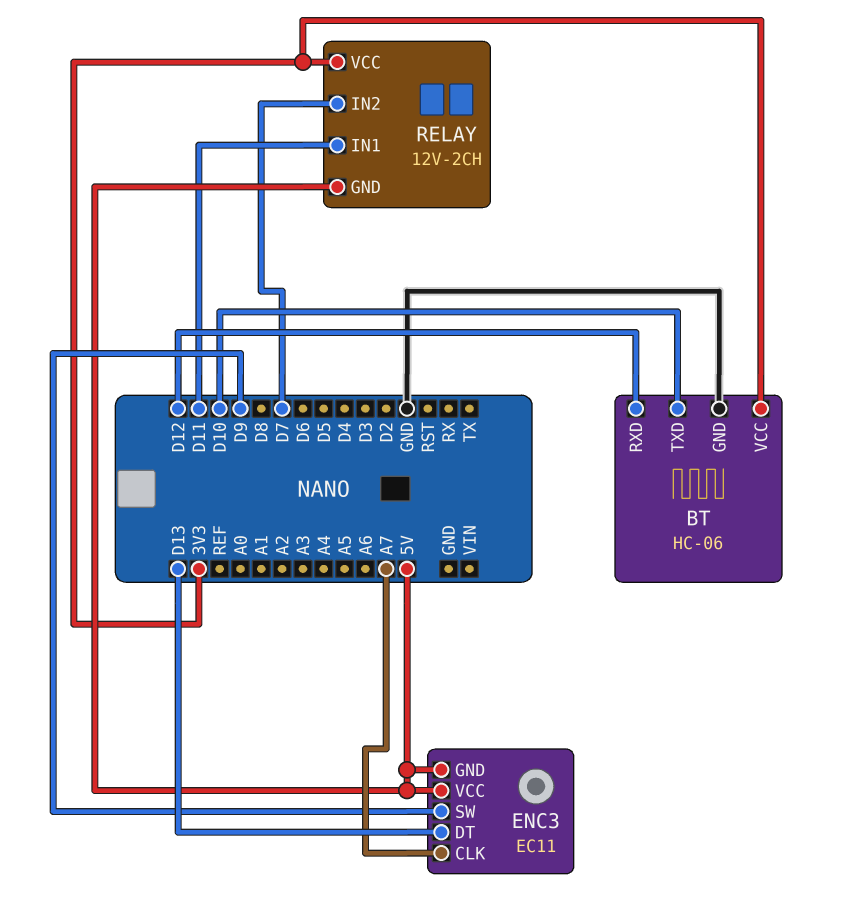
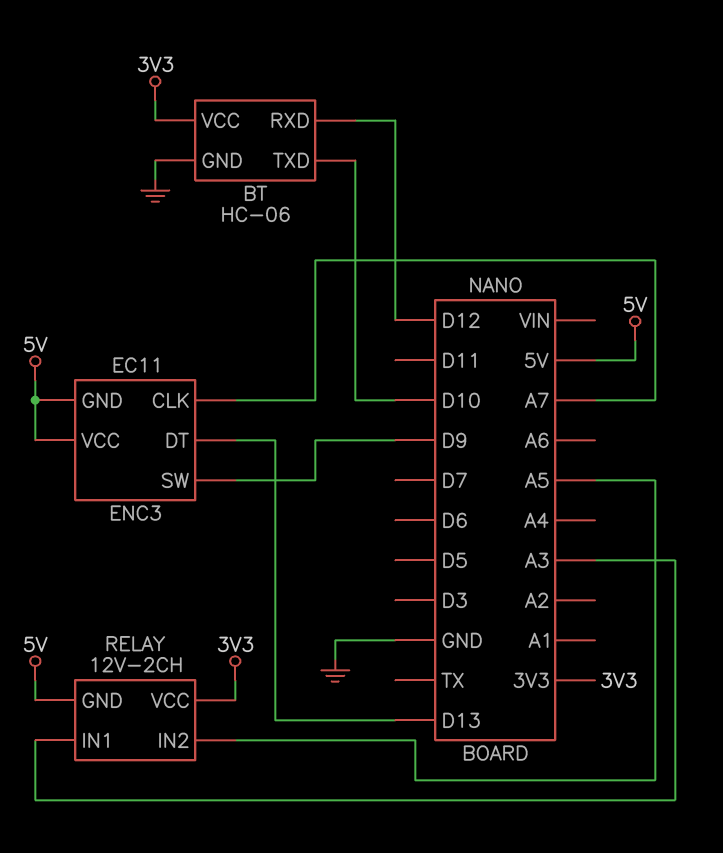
RELAY pin IN1: D11 -> A3
RELAY pin IN2: D7 -> A5

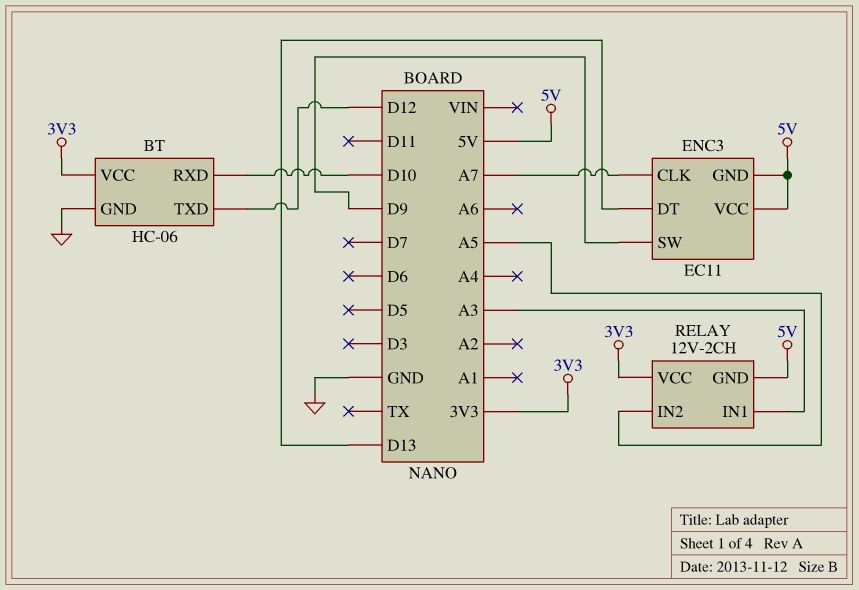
BT pin RXD: D12 -> D10
BT pin TXD: D10 -> D12

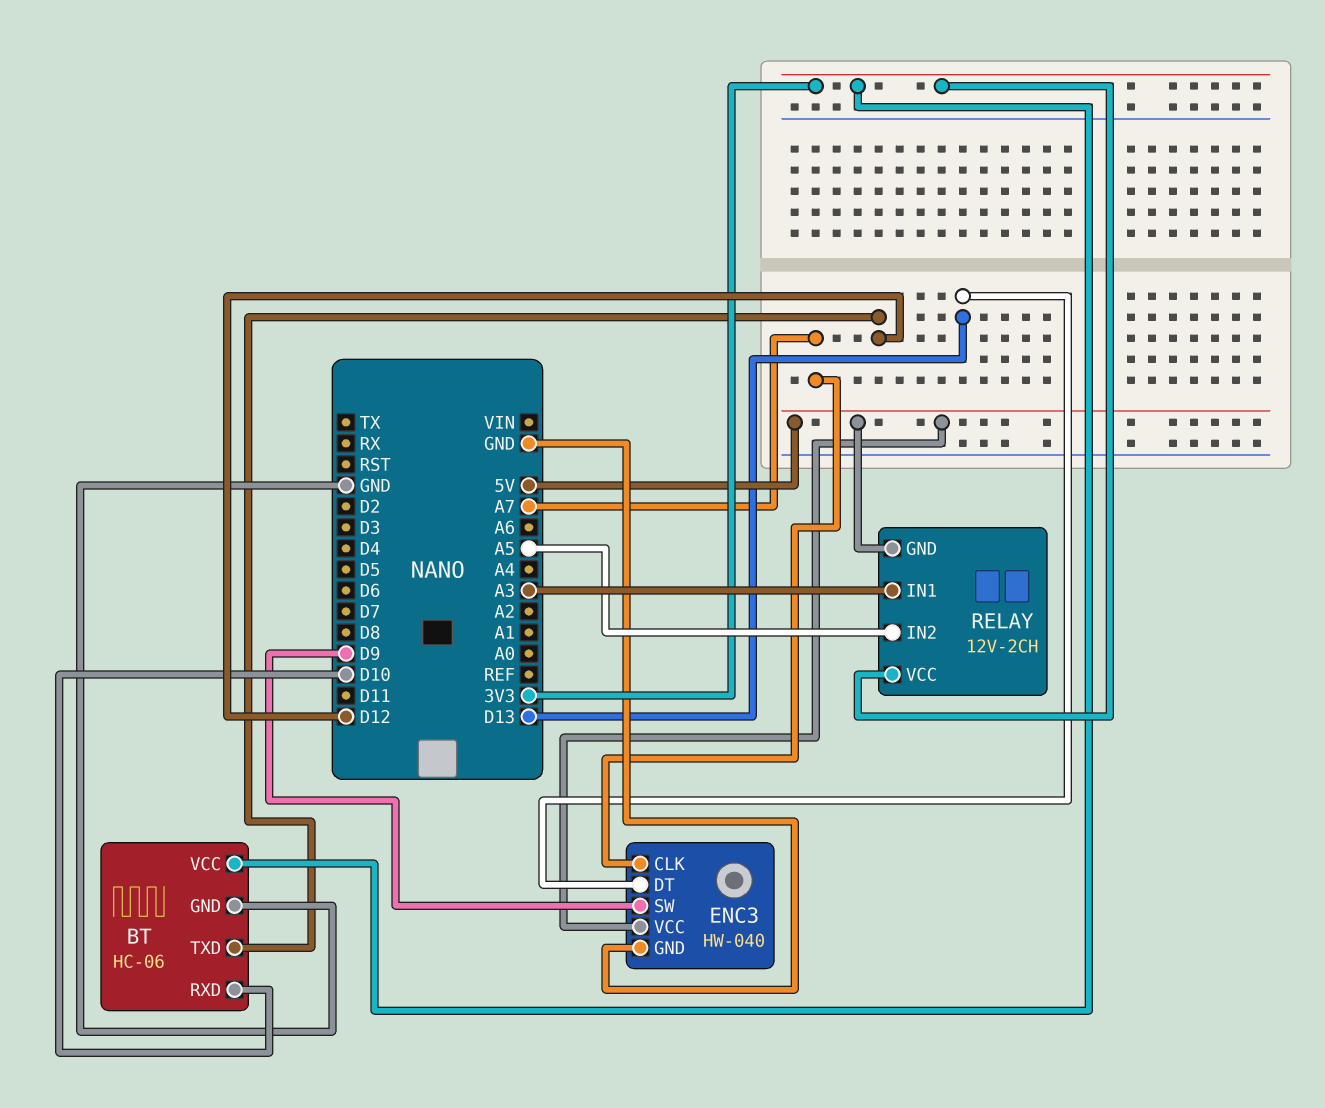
ENC3: EC11 -> HW-040
ENC3 pin GND: 5V -> GND

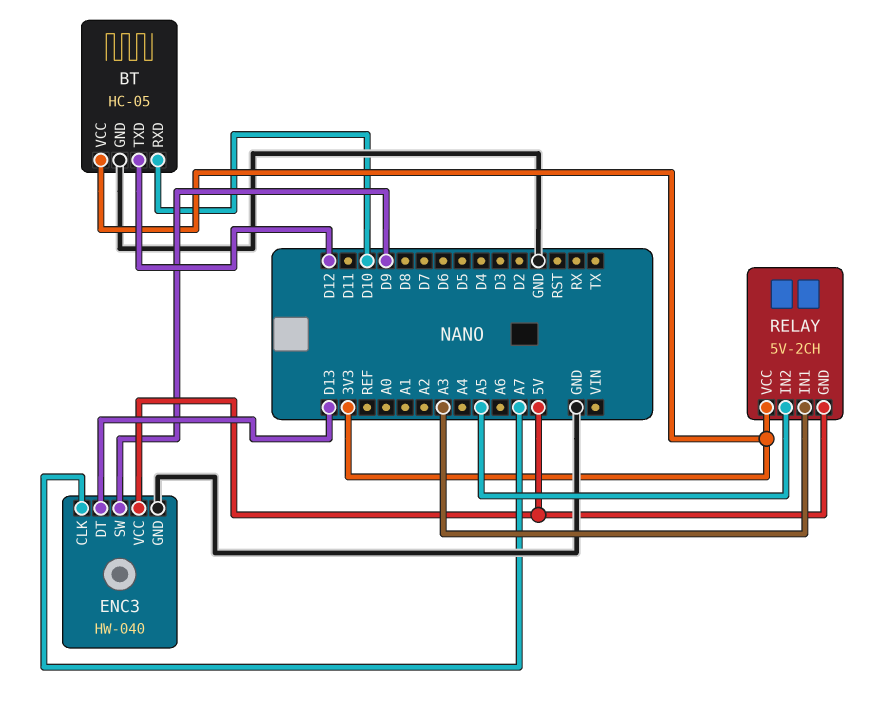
BT: HC-06 -> HC-05
RELAY: 12V-2CH -> 5V-2CH

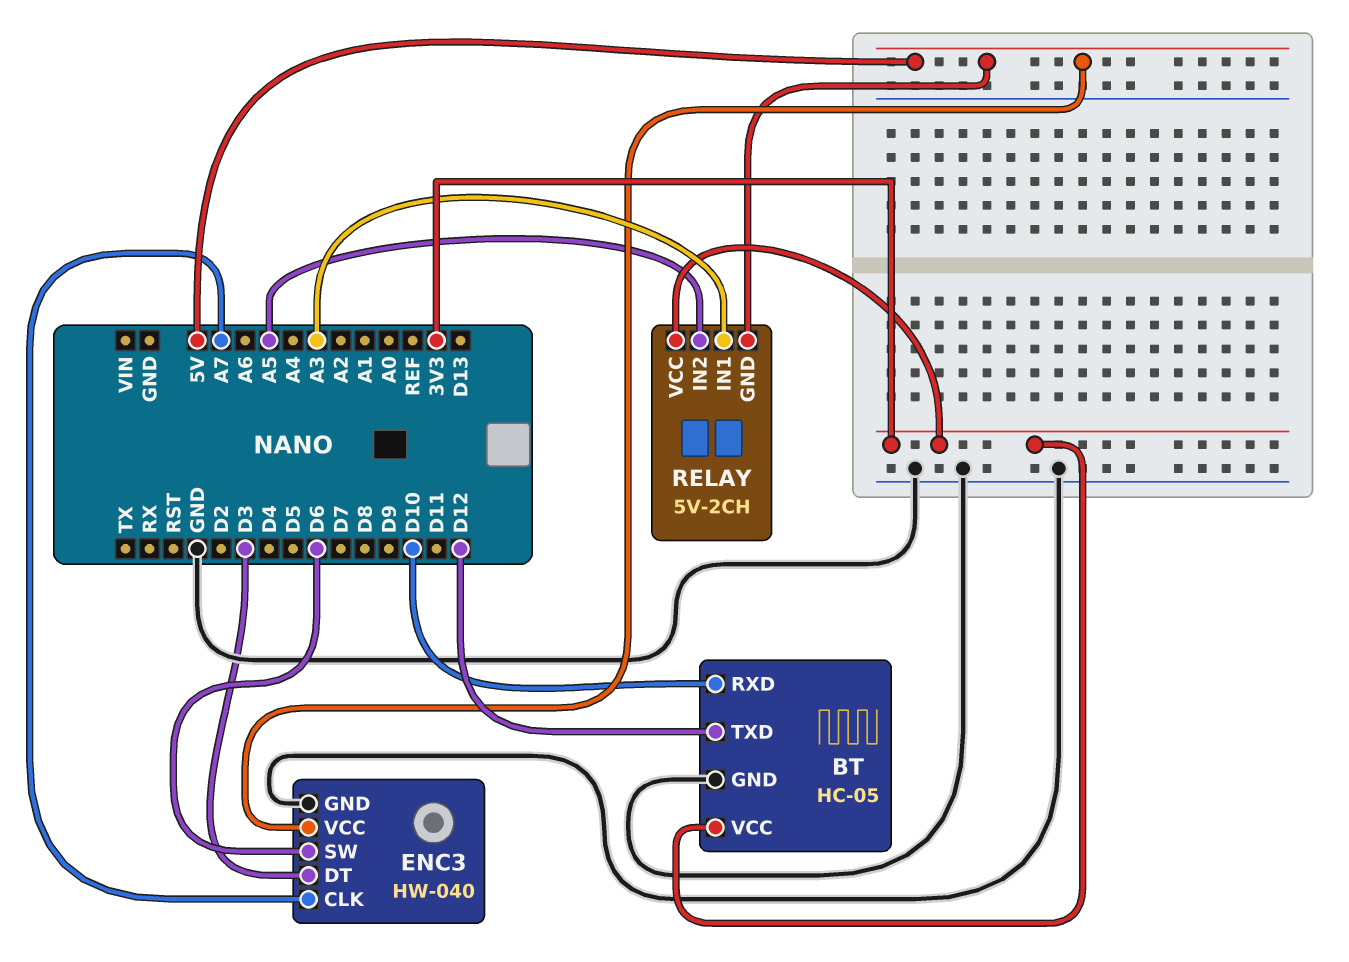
ENC3 pin DT: D13 -> D3
ENC3 pin SW: D9 -> D6

